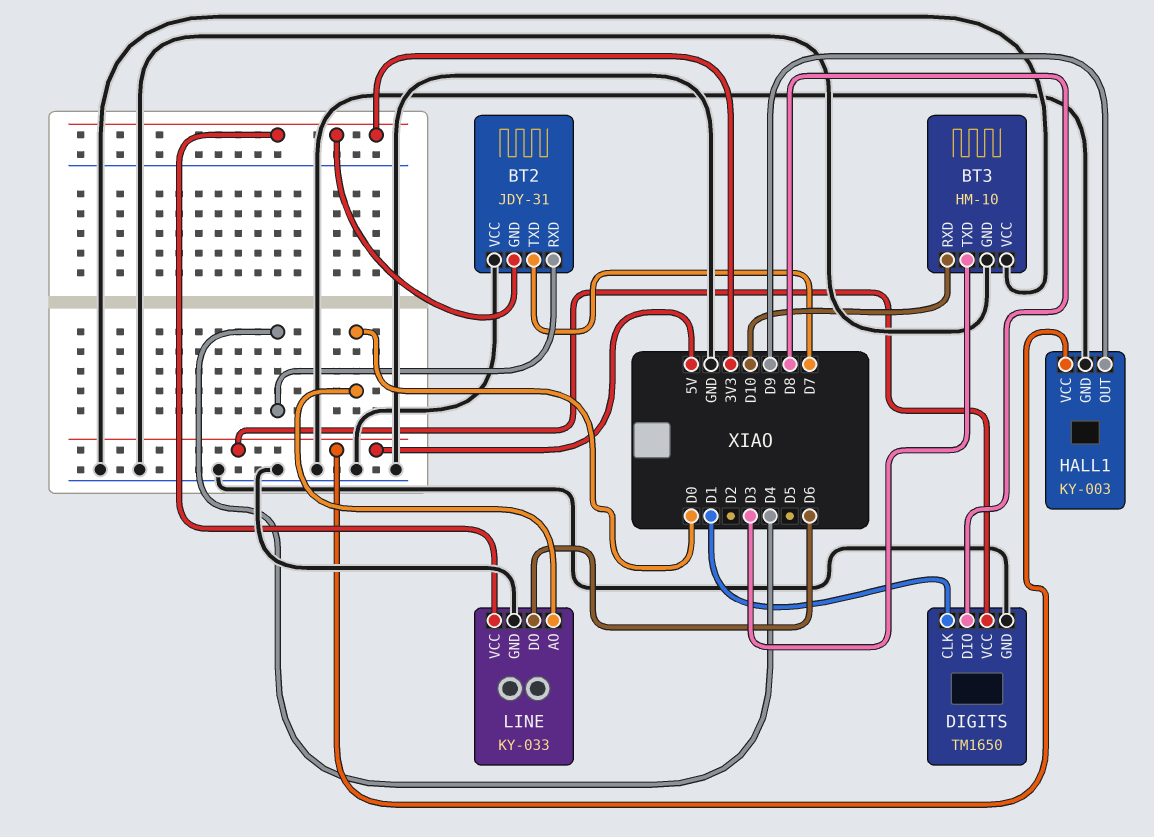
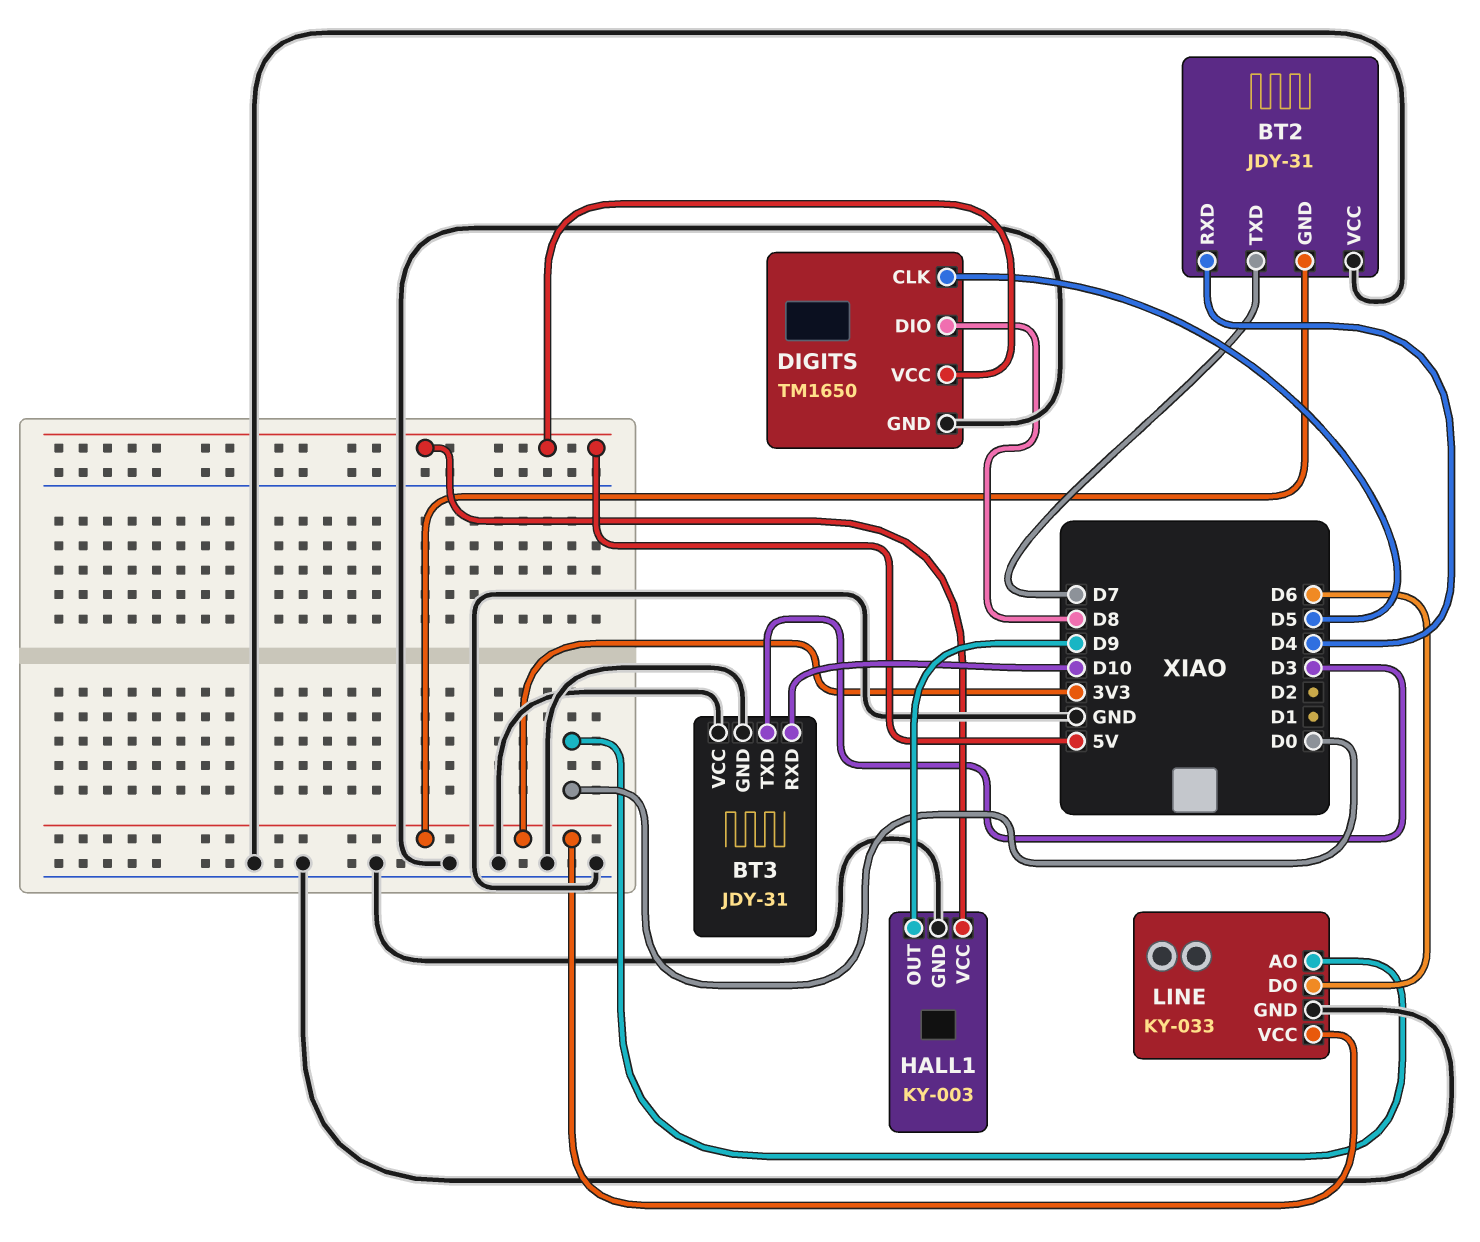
BT3: HM-10 -> JDY-31
DIGITS pin CLK: D1 -> D5

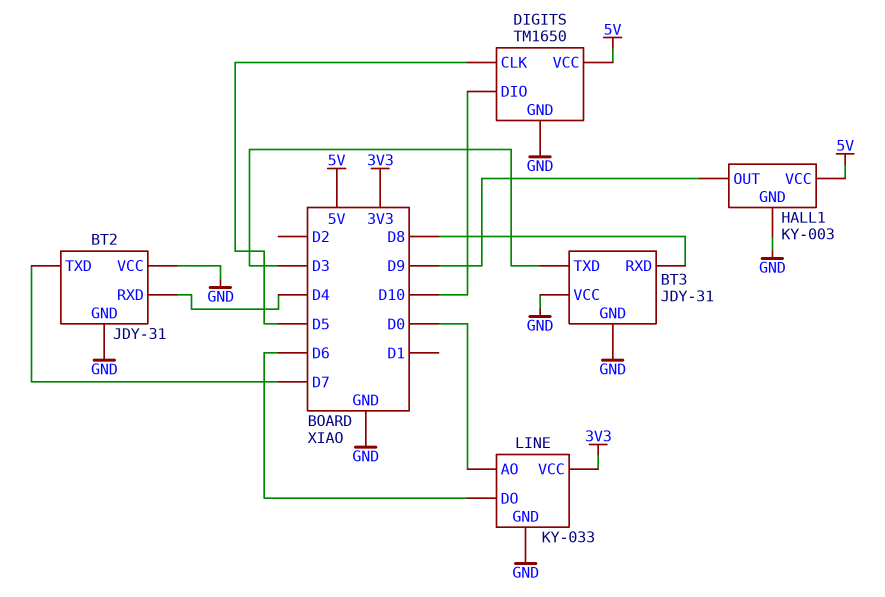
BT2 pin GND: 3V3 -> GND
BT3 pin RXD: D10 -> D8
DIGITS pin DIO: D8 -> D10

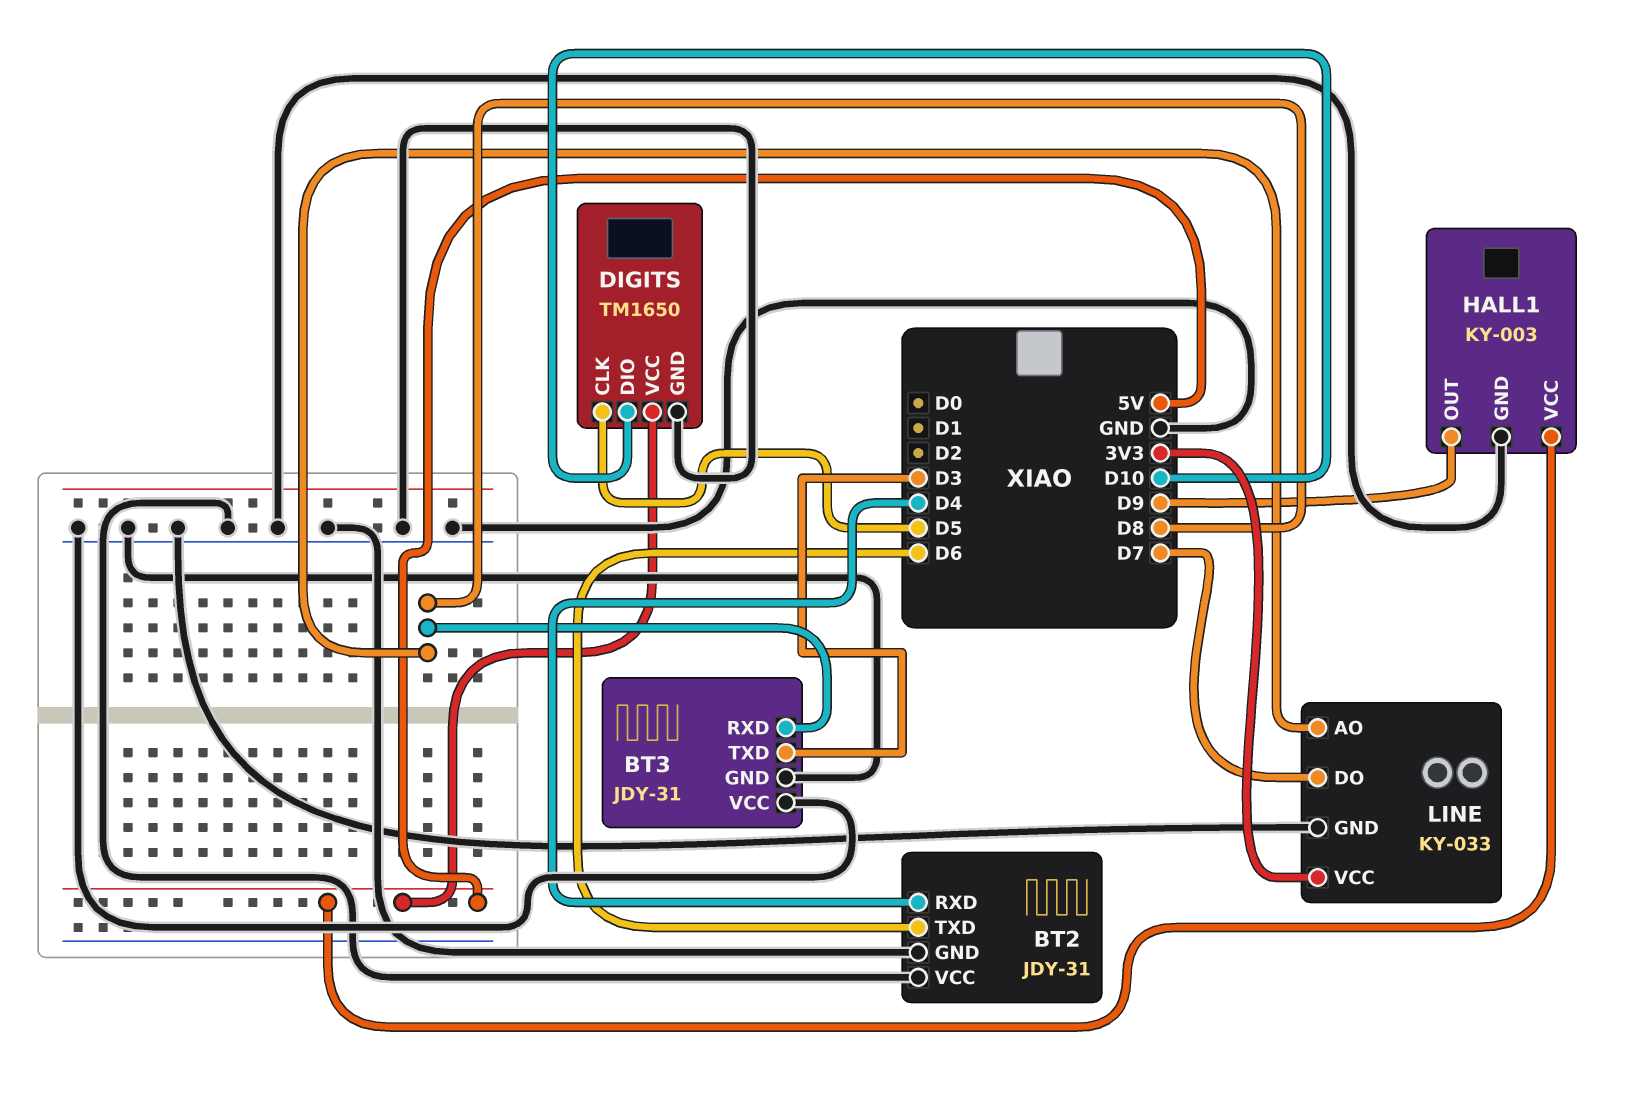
BT2 pin TXD: D7 -> D6
LINE pin AO: D0 -> D8
LINE pin DO: D6 -> D7

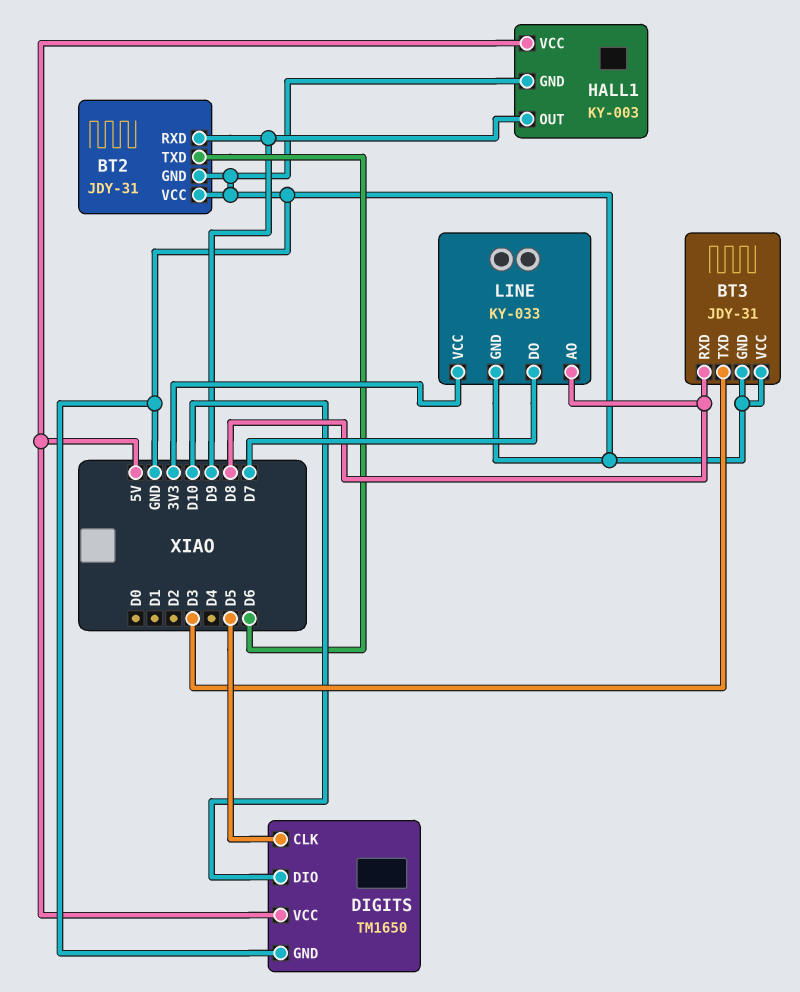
BT2 pin RXD: D4 -> D9

